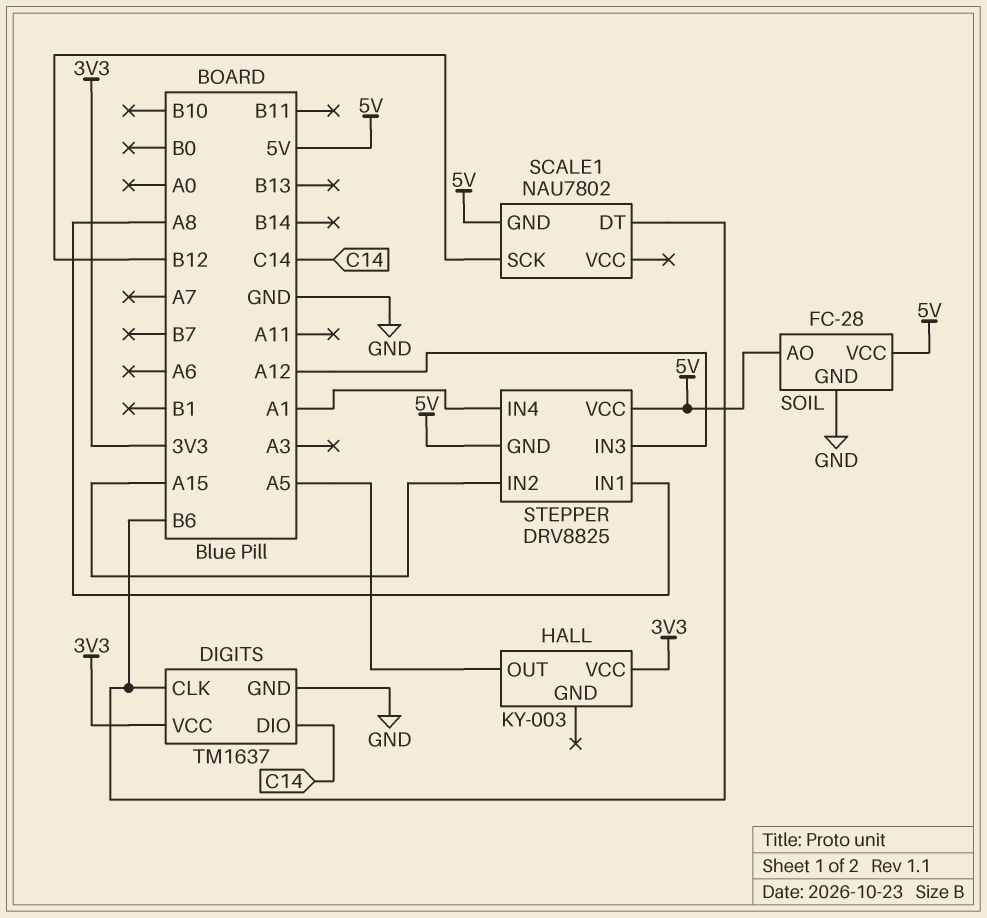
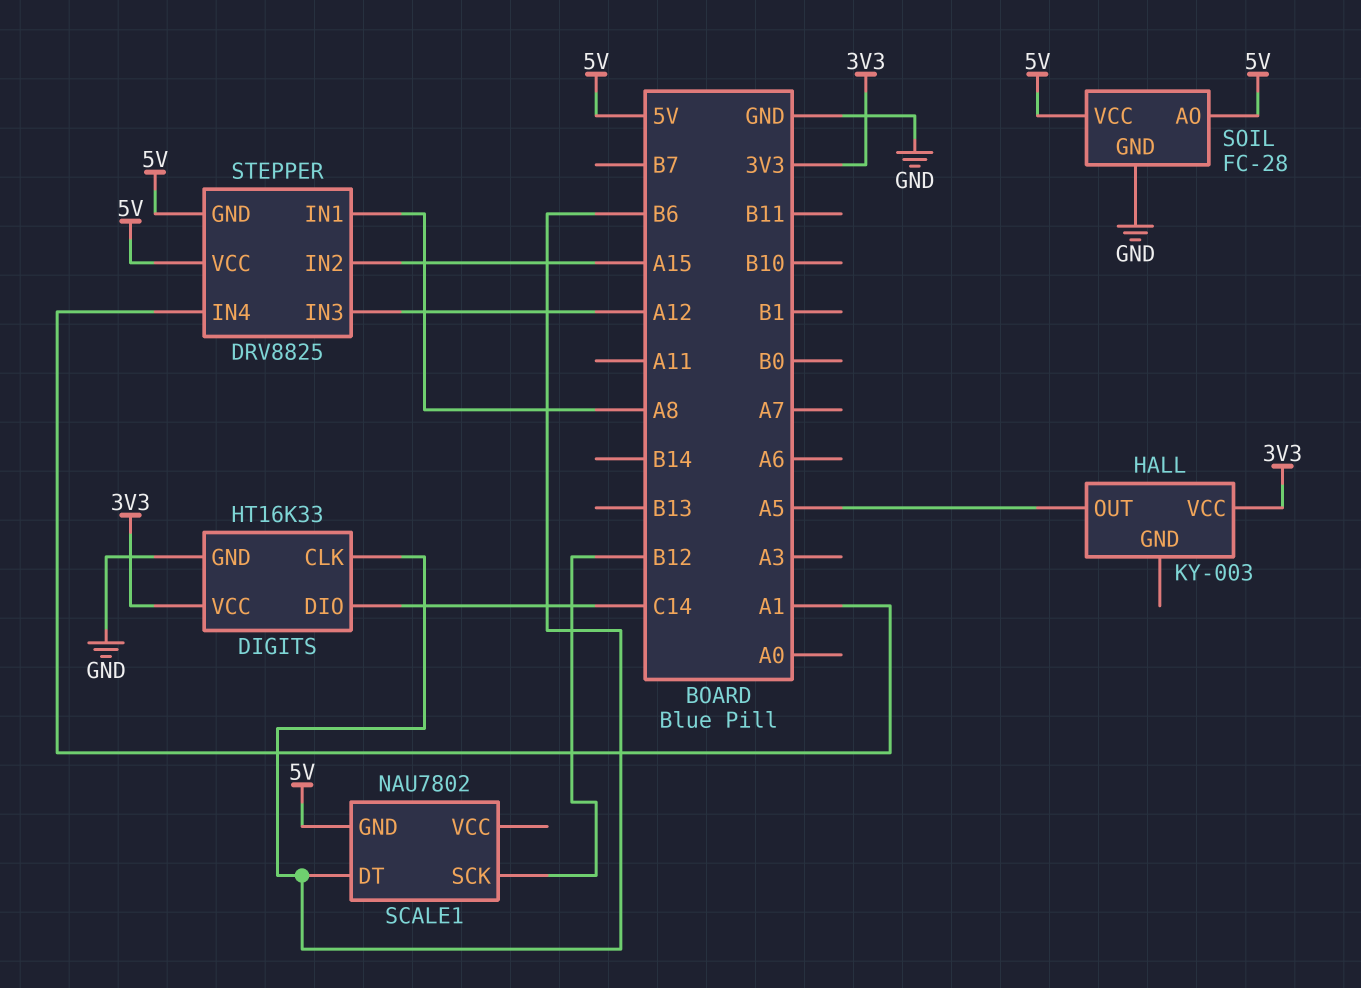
DIGITS: TM1637 -> HT16K33

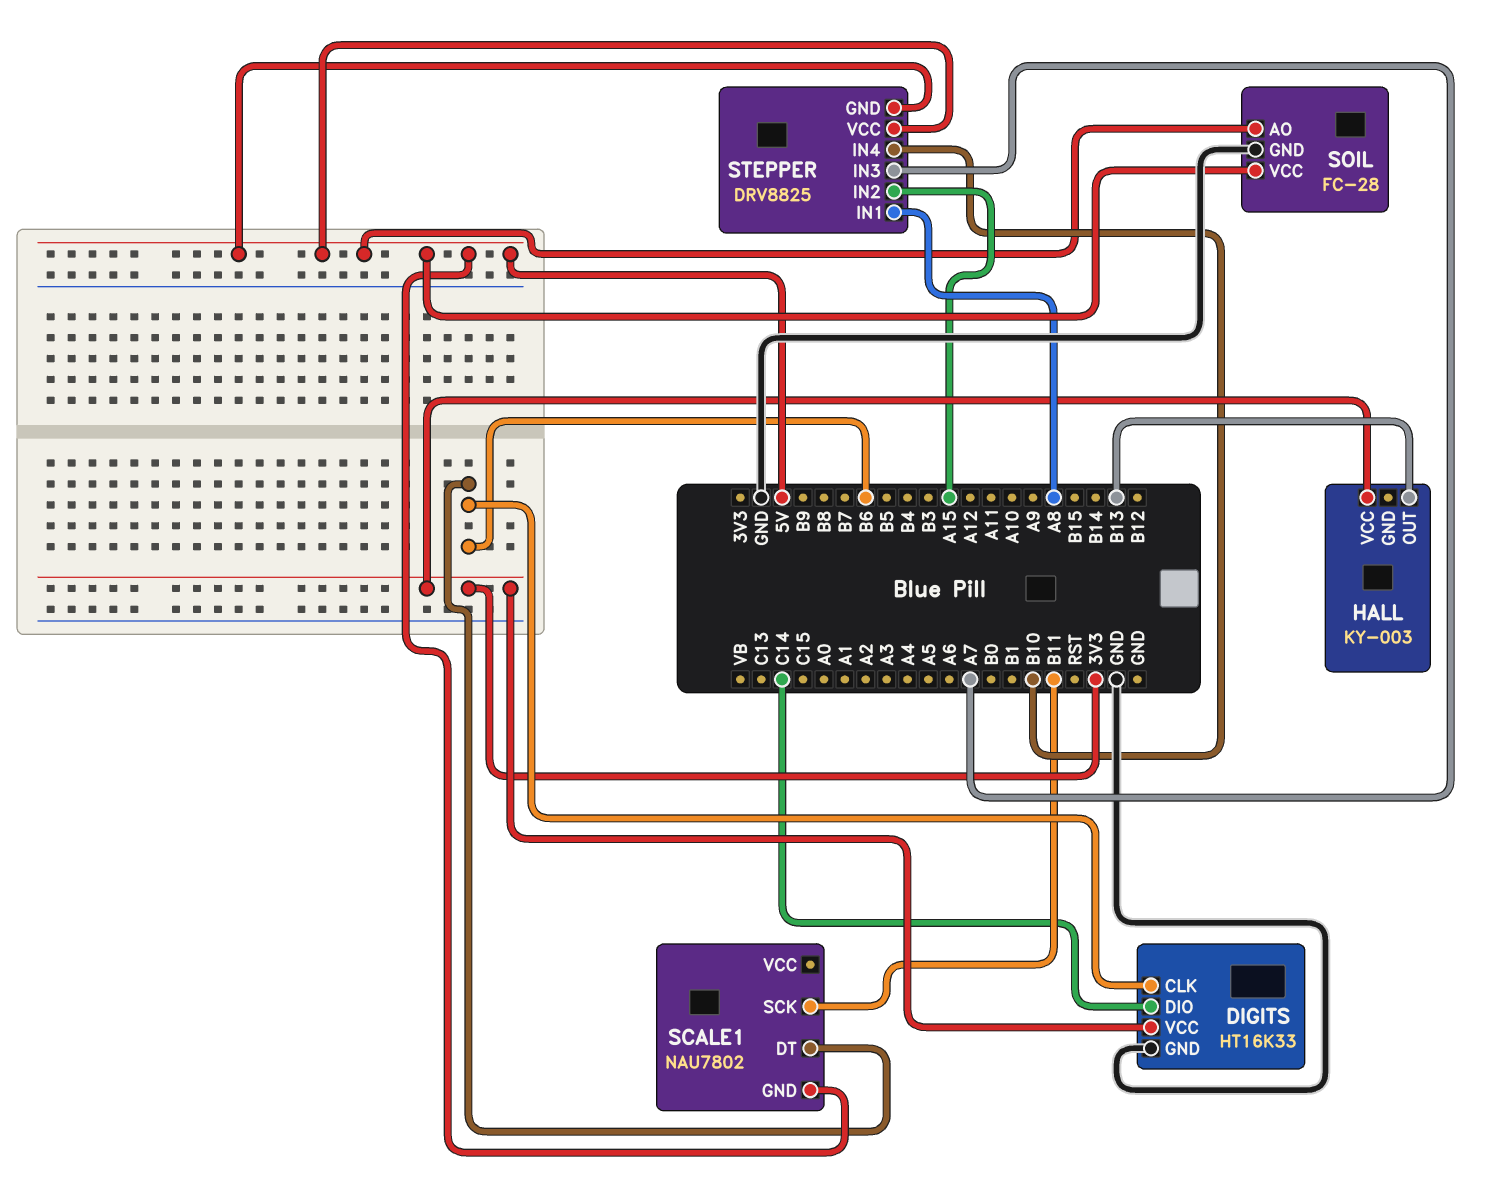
HALL pin OUT: A5 -> B13
SCALE1 pin SCK: B12 -> B11
STEPPER pin IN3: A12 -> A7
STEPPER pin IN4: A1 -> B10

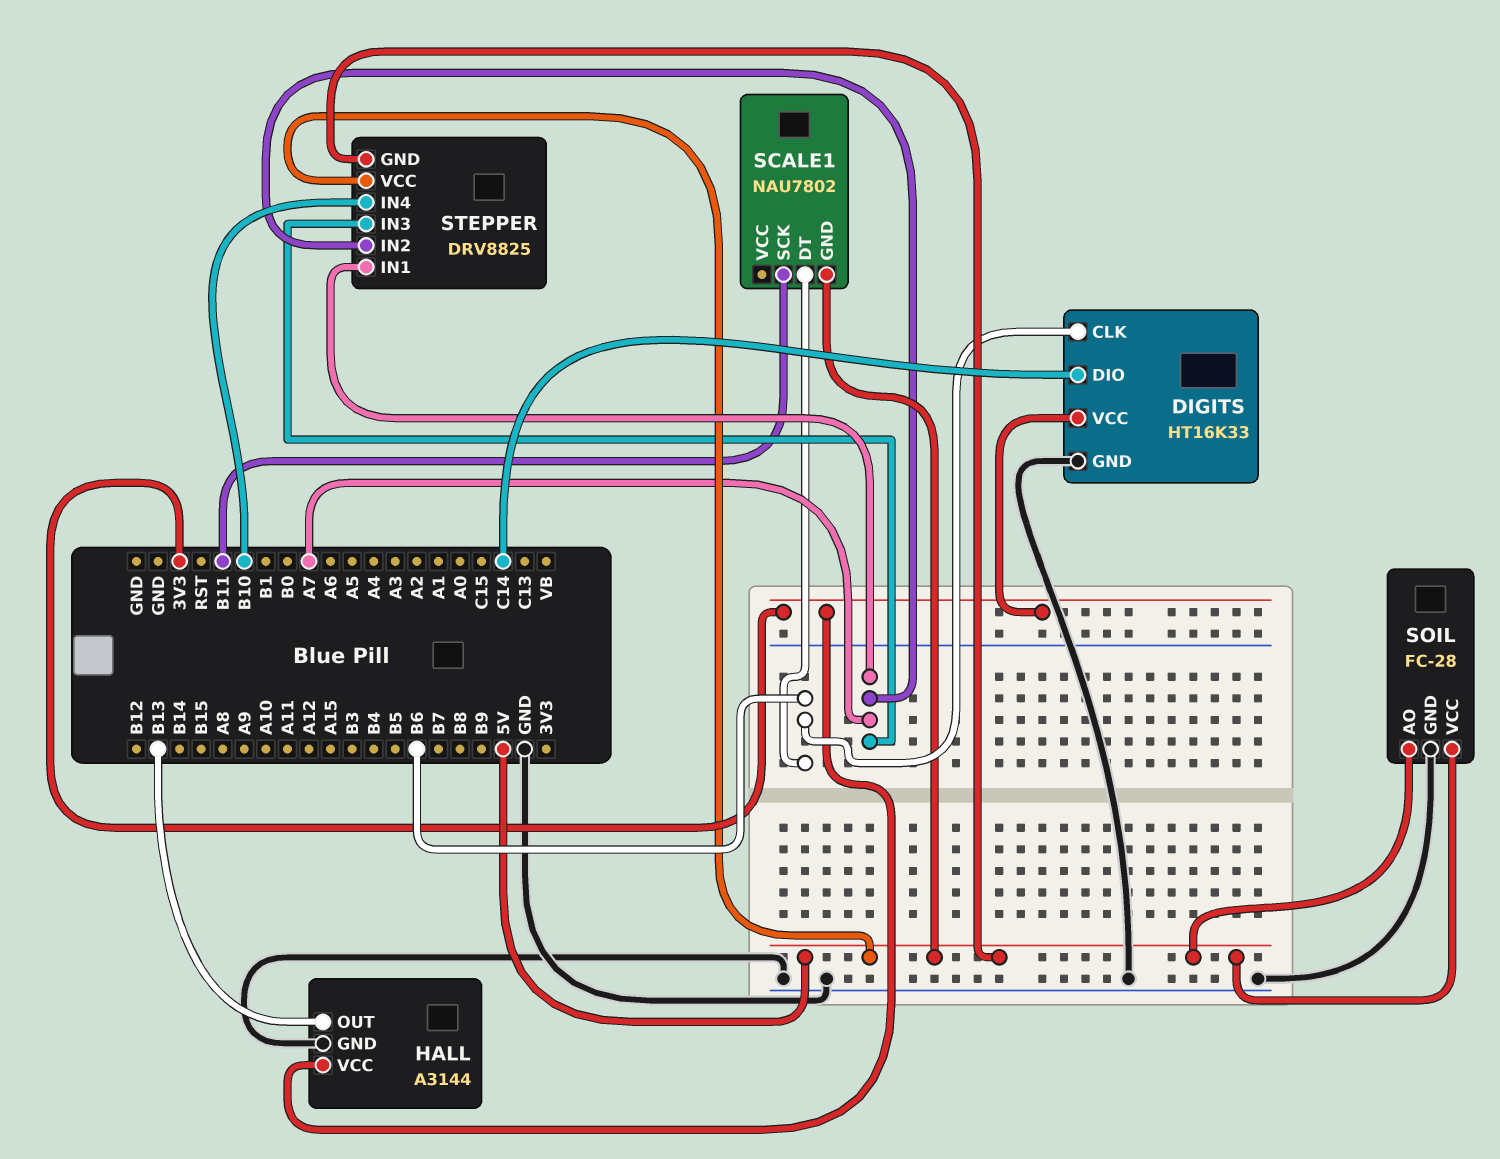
HALL: KY-003 -> A3144
HALL pin GND: none -> GND
STEPPER pin IN1: A8 -> A7
STEPPER pin IN2: A15 -> A7

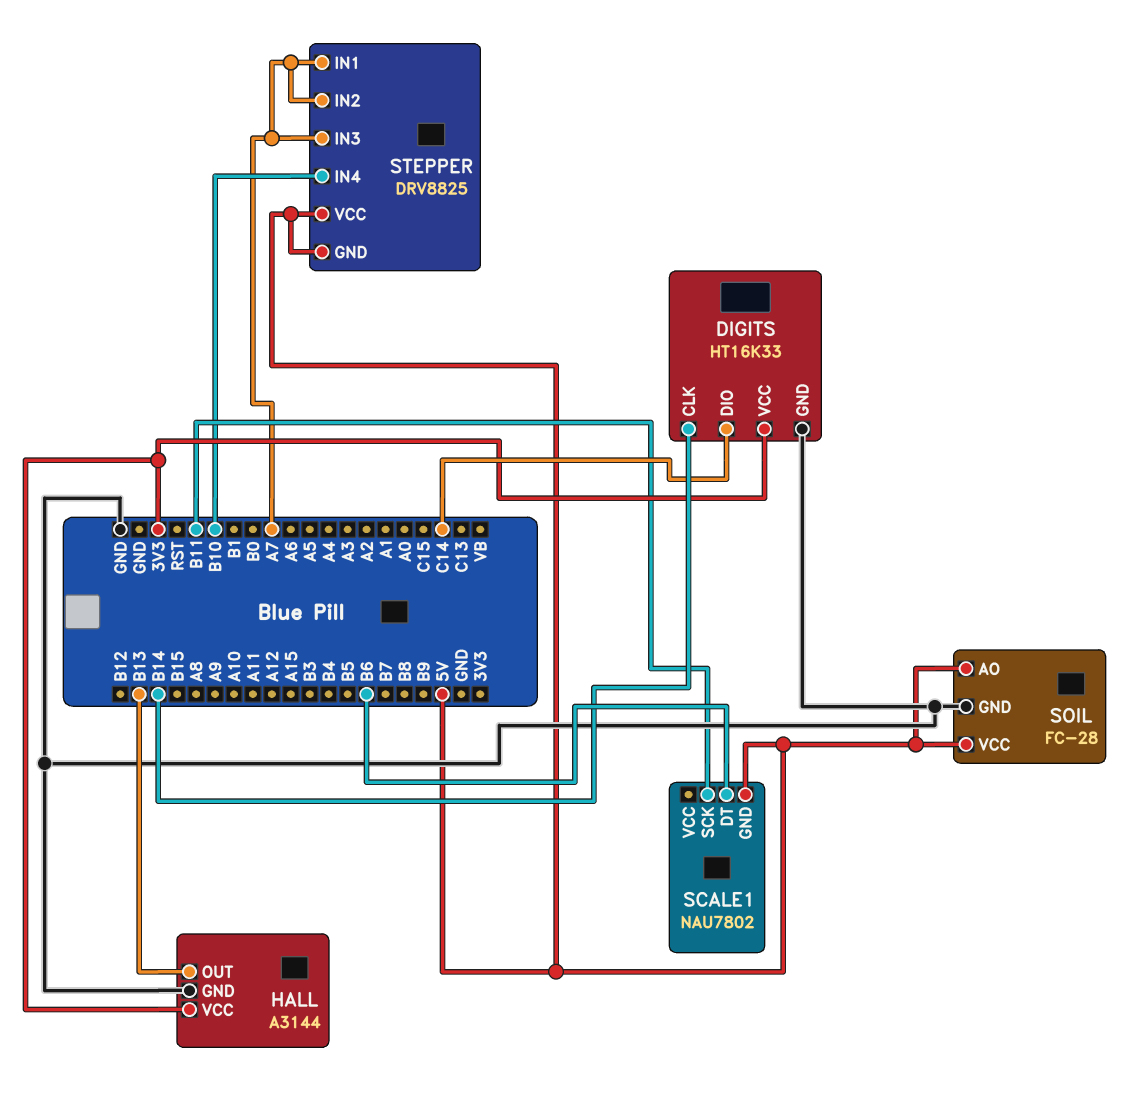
DIGITS pin CLK: B6 -> B14

